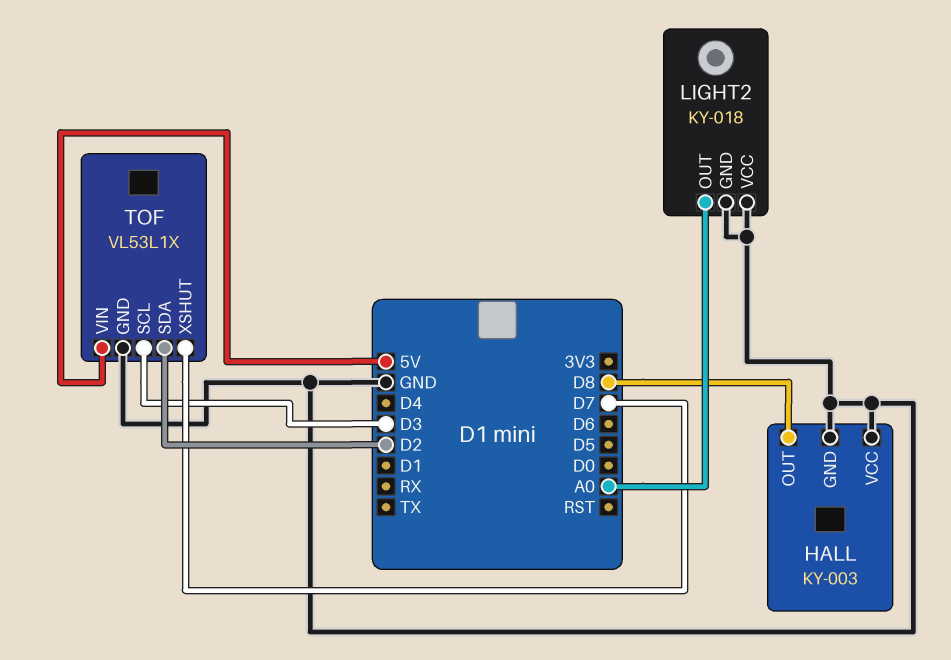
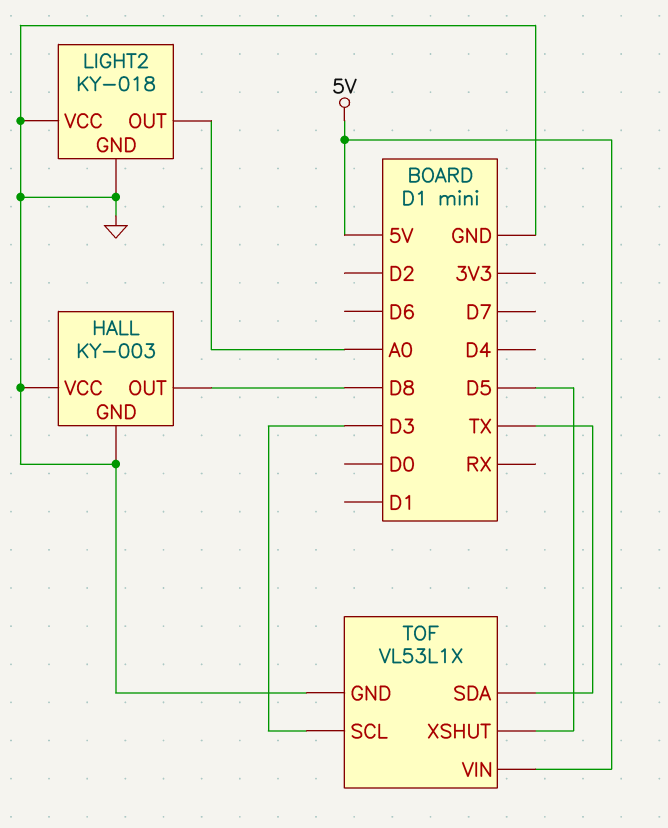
TOF pin SDA: D2 -> TX
TOF pin XSHUT: D7 -> D5

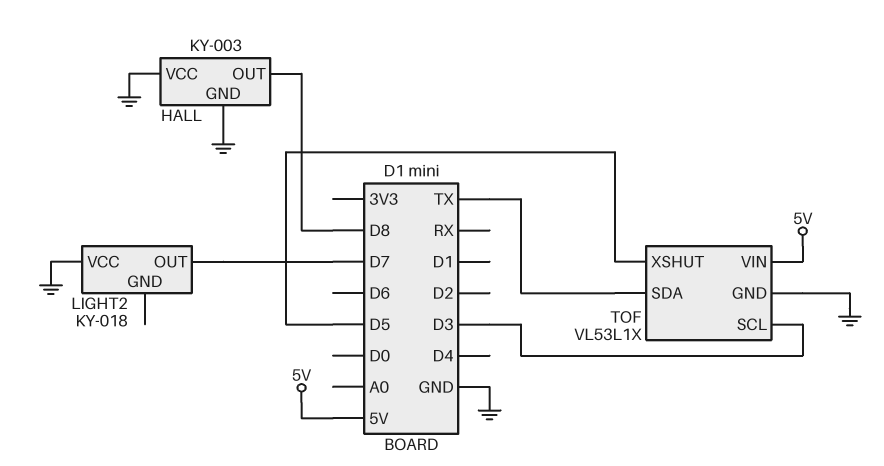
LIGHT2 pin GND: GND -> none
LIGHT2 pin OUT: A0 -> D7

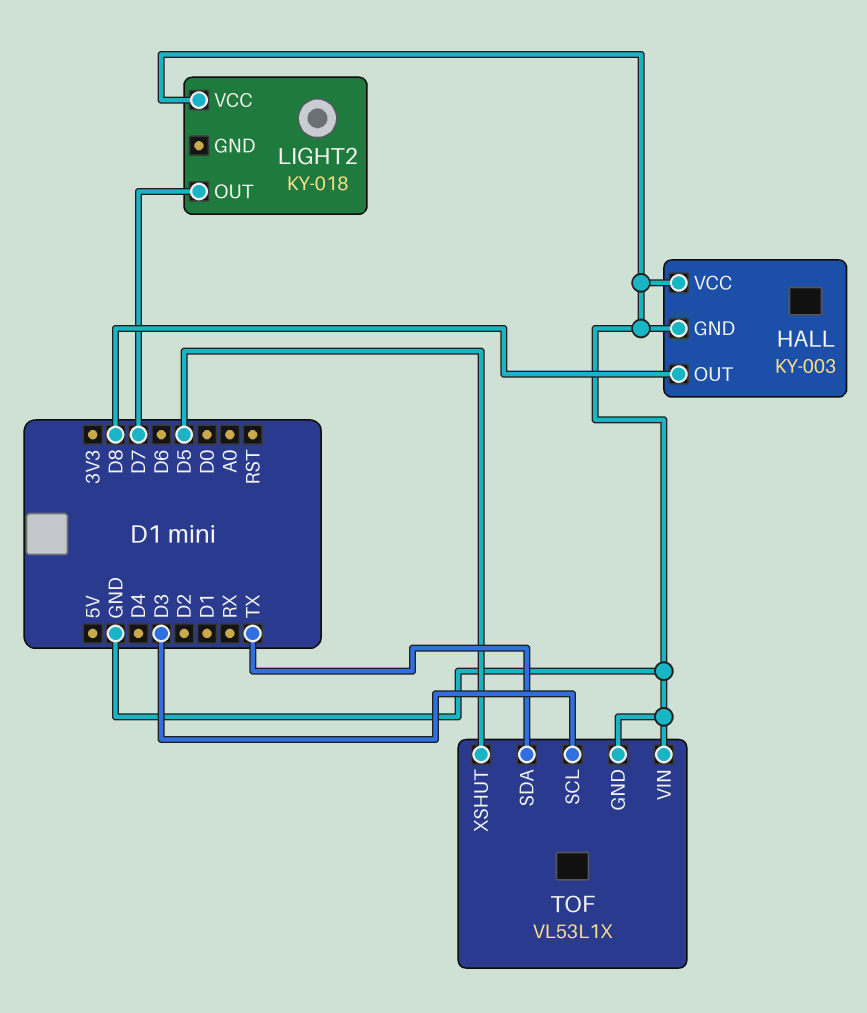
TOF pin VIN: 5V -> GND

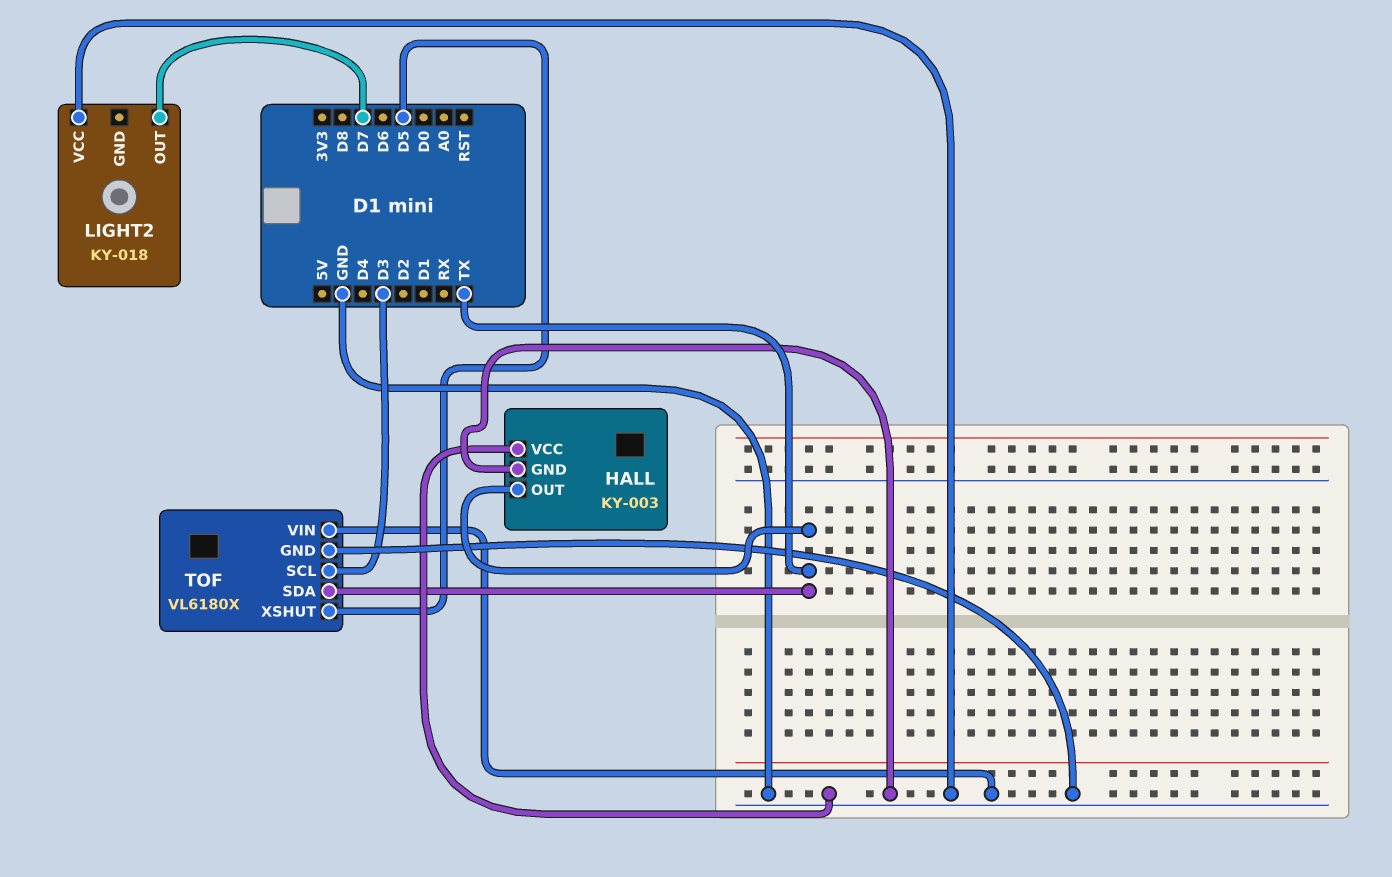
HALL pin OUT: D8 -> TX
TOF: VL53L1X -> VL6180X

